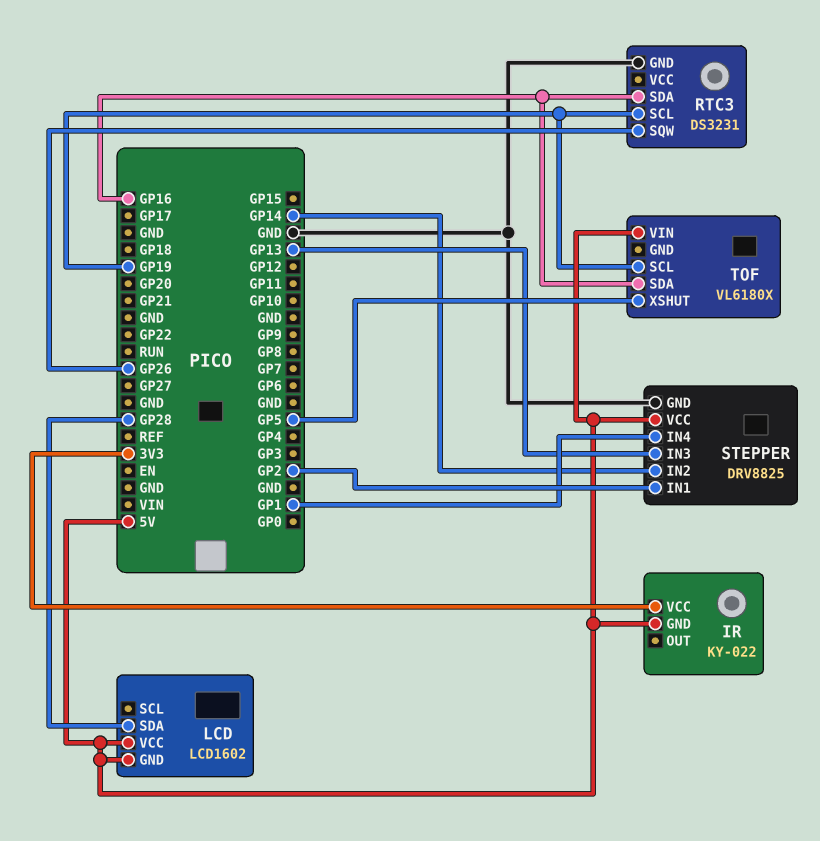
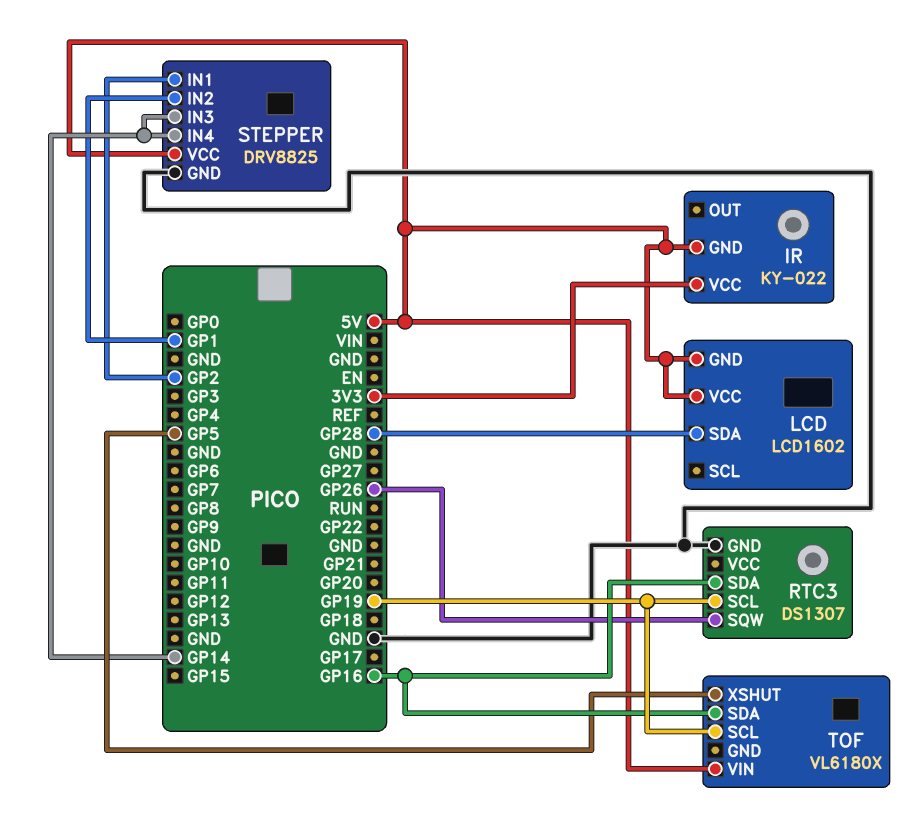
RTC3: DS3231 -> DS1307
STEPPER pin IN2: GP14 -> GP1
STEPPER pin IN3: GP13 -> GP14
STEPPER pin IN4: GP1 -> GP14

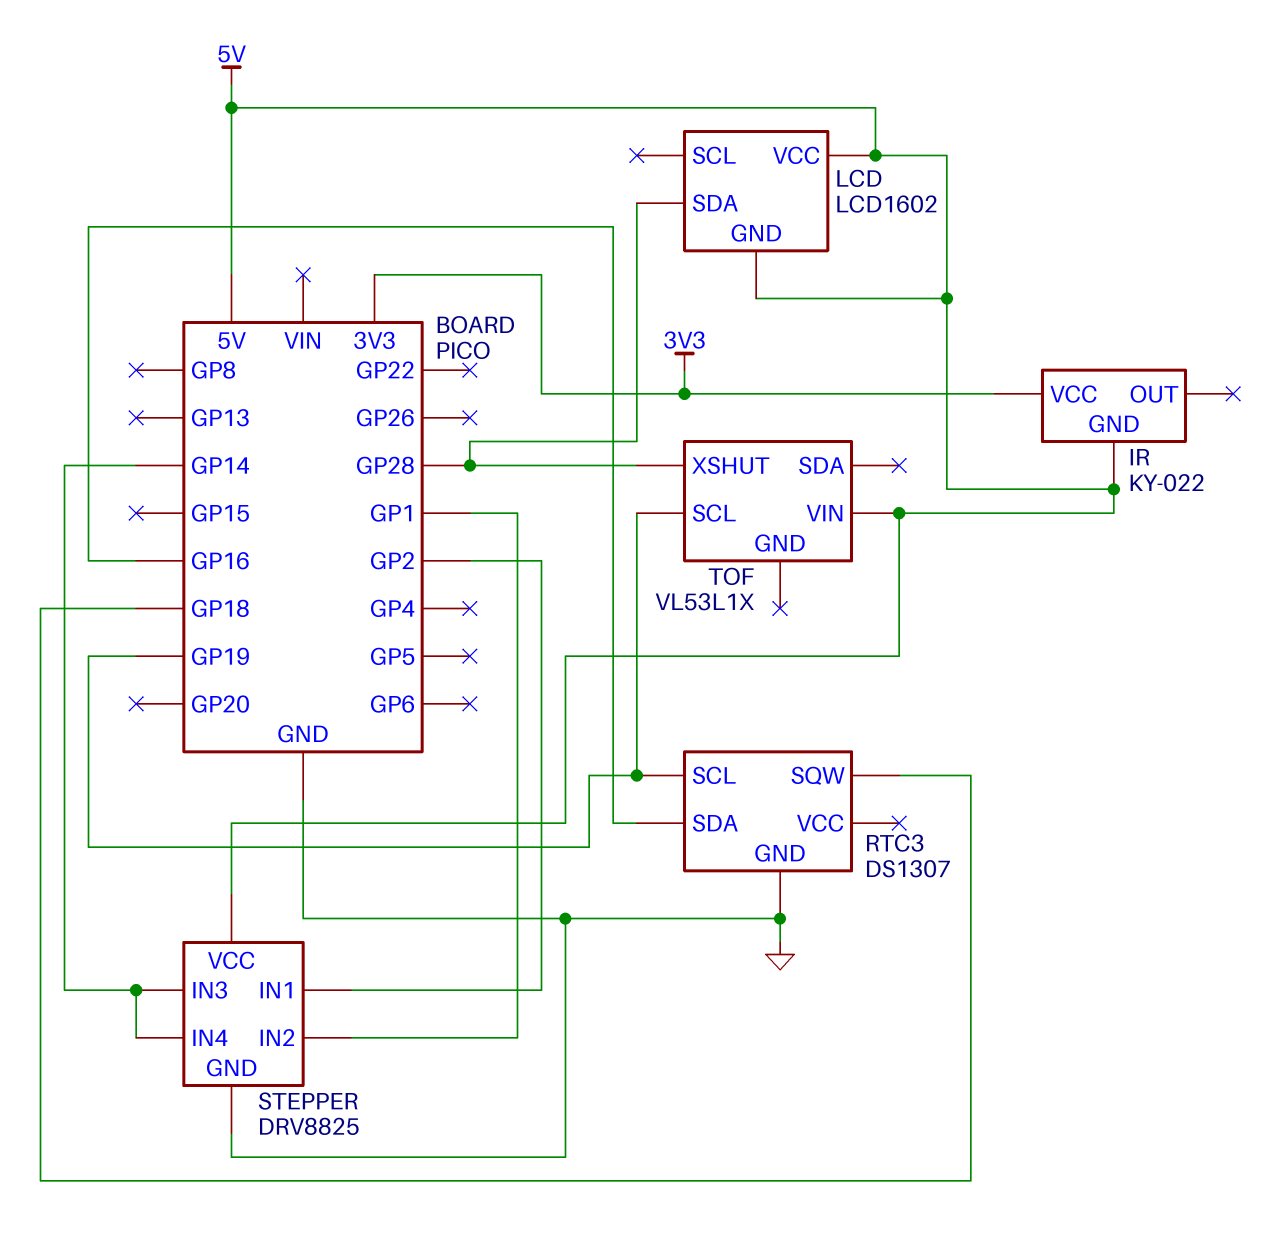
RTC3 pin SQW: GP26 -> GP18
TOF: VL6180X -> VL53L1X
TOF pin SDA: GP16 -> none
TOF pin XSHUT: GP5 -> GP28

